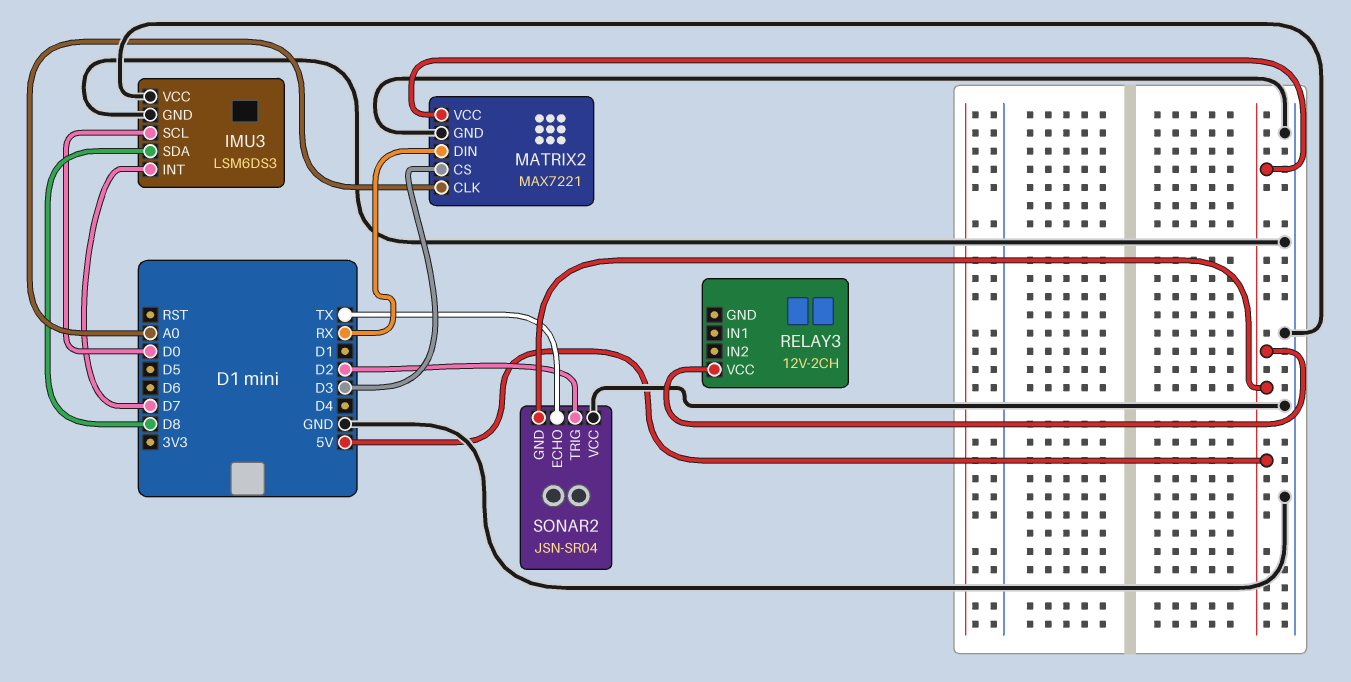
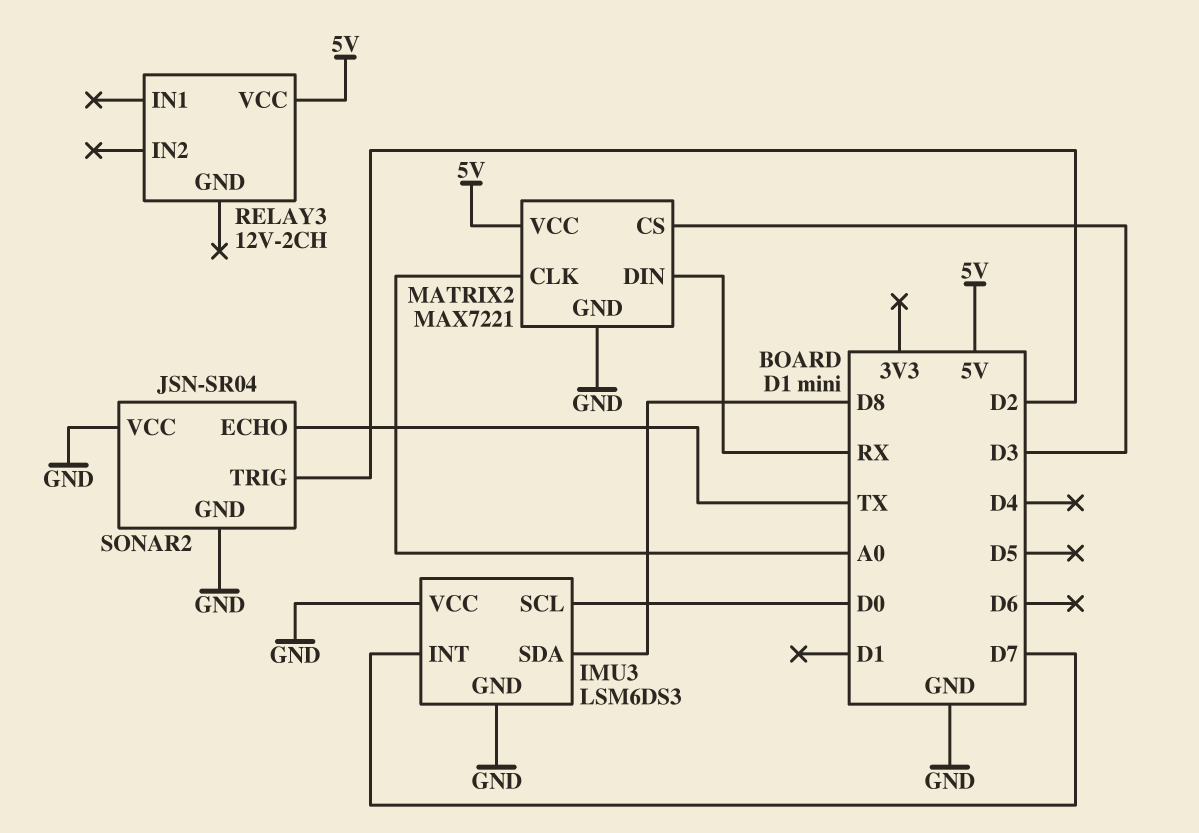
SONAR2 pin GND: 5V -> GND

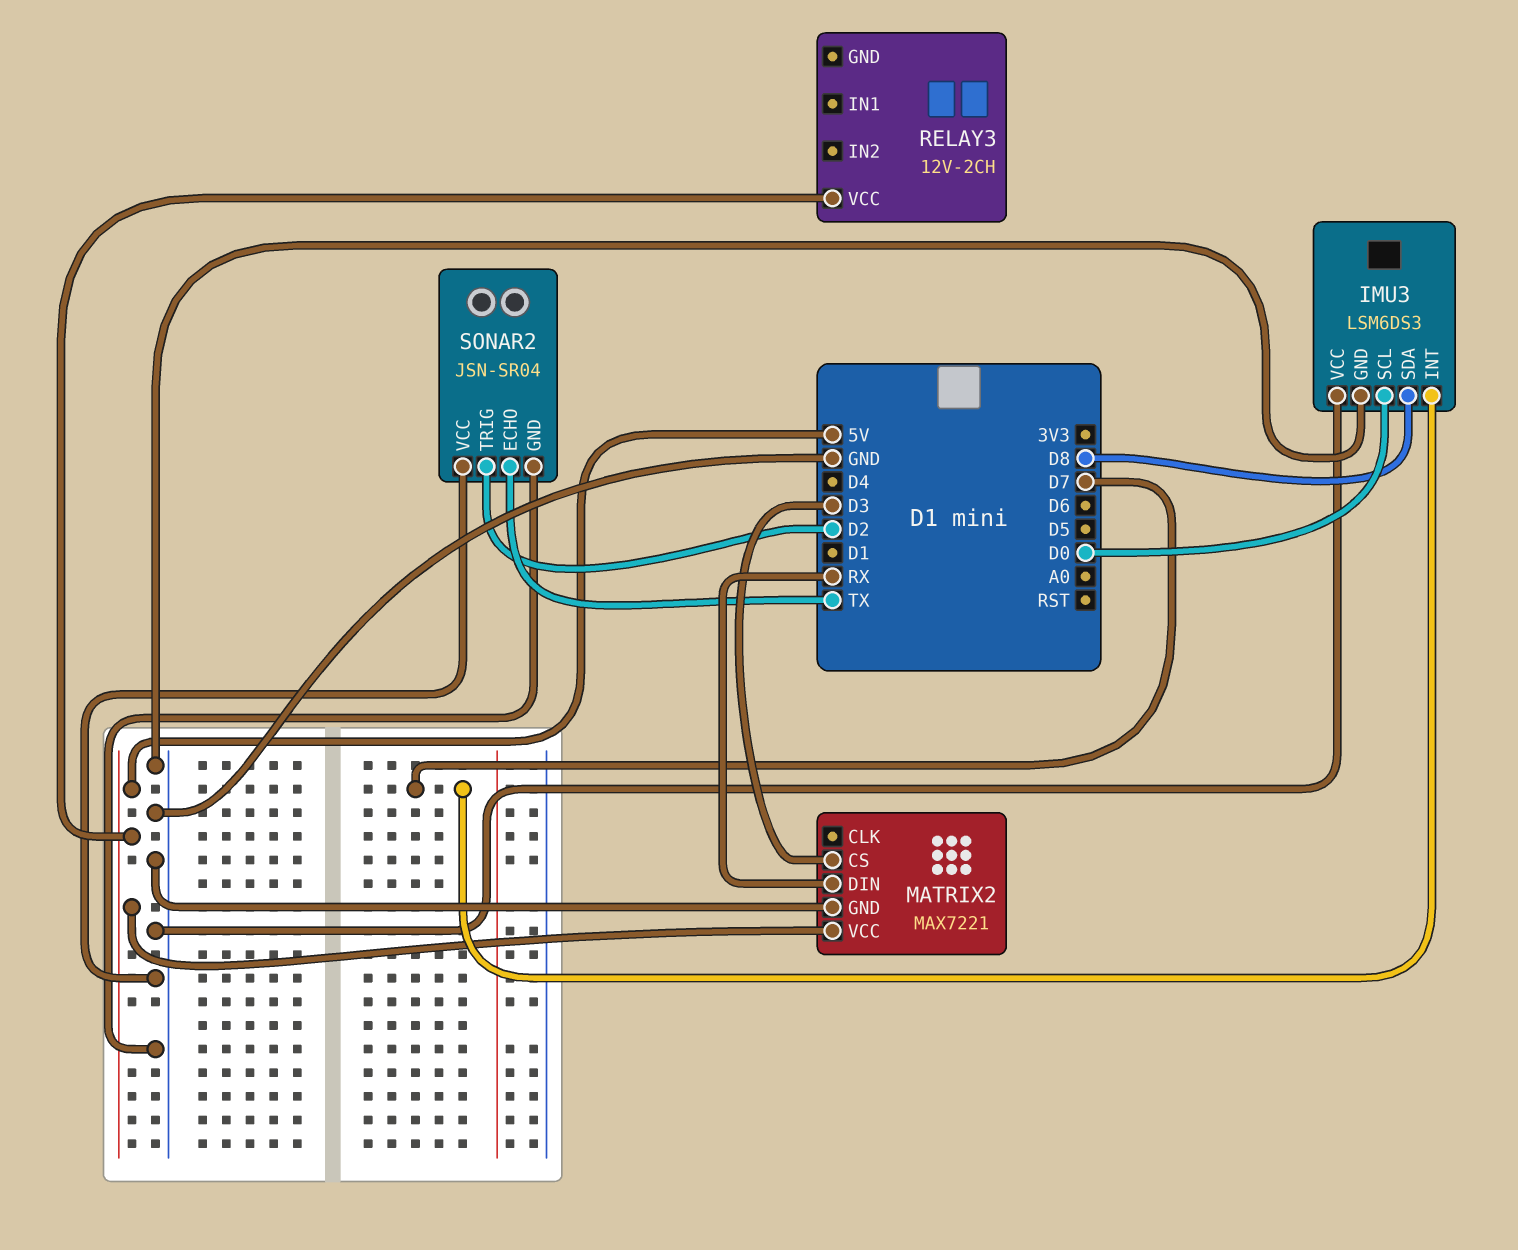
MATRIX2 pin CLK: A0 -> none

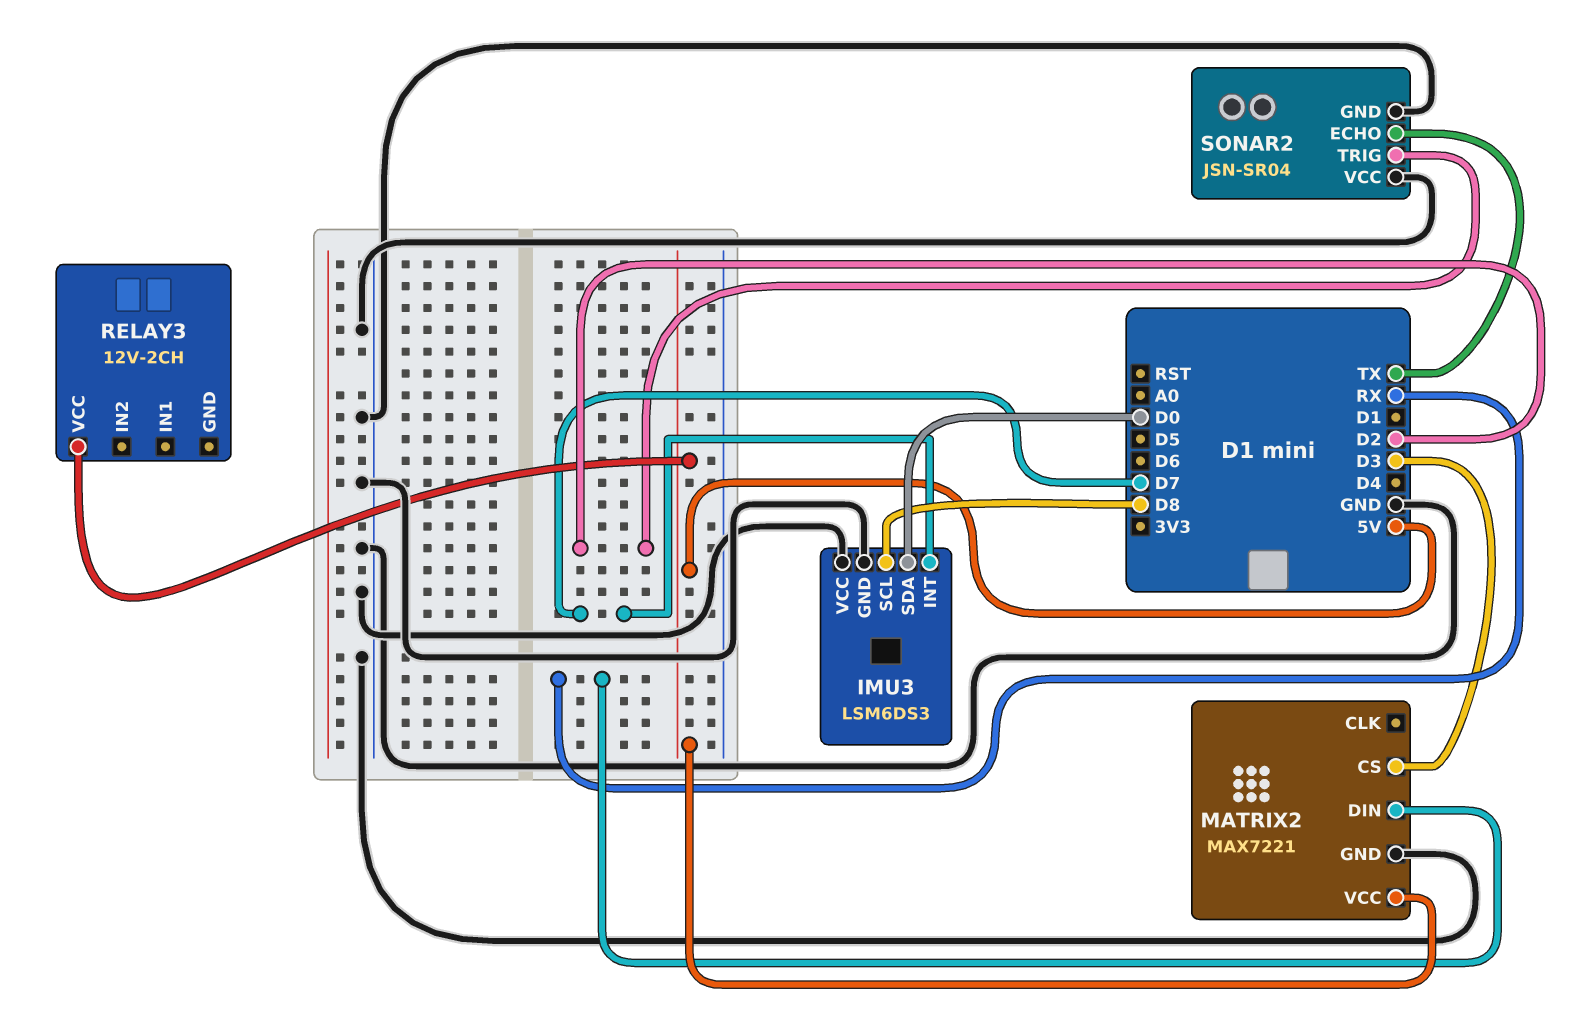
IMU3 pin SCL: D0 -> D8
IMU3 pin SDA: D8 -> D0

